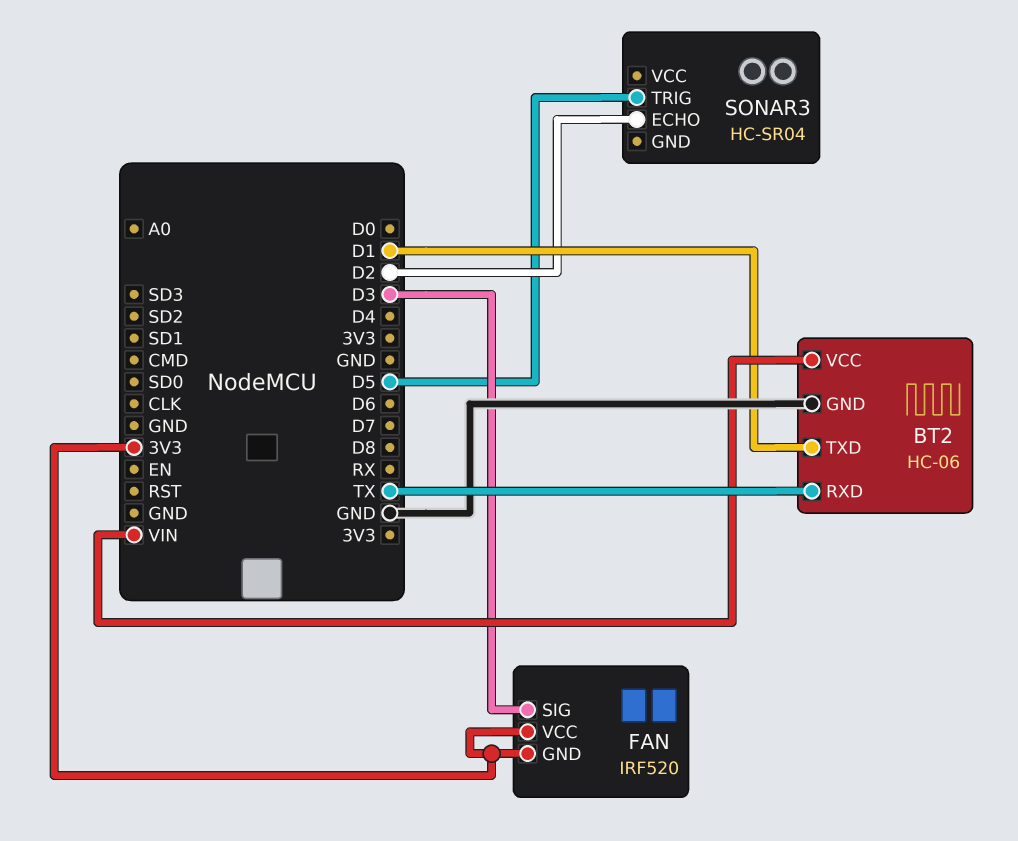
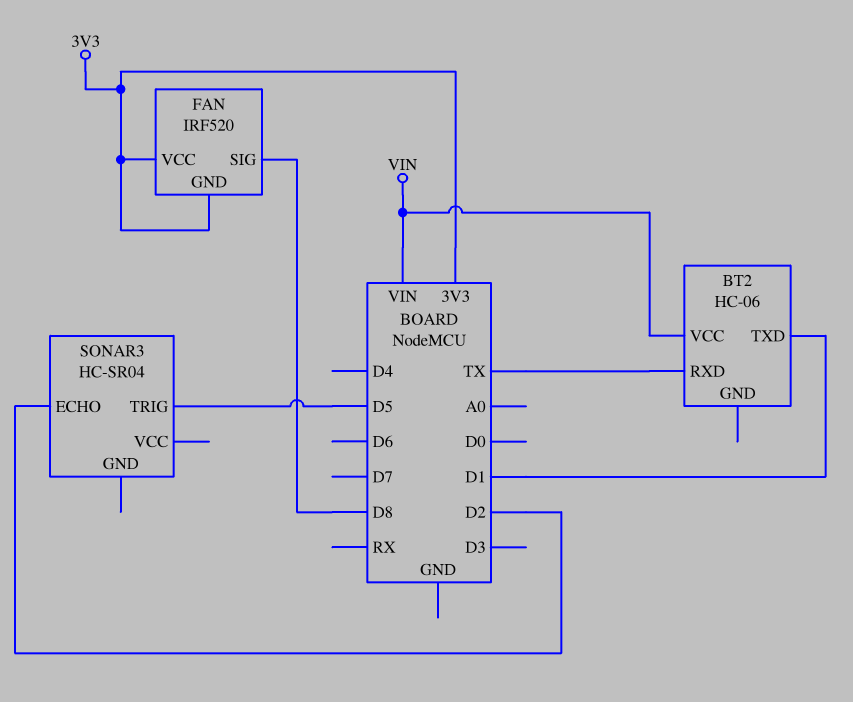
BT2 pin GND: GND -> none
FAN pin SIG: D3 -> D8

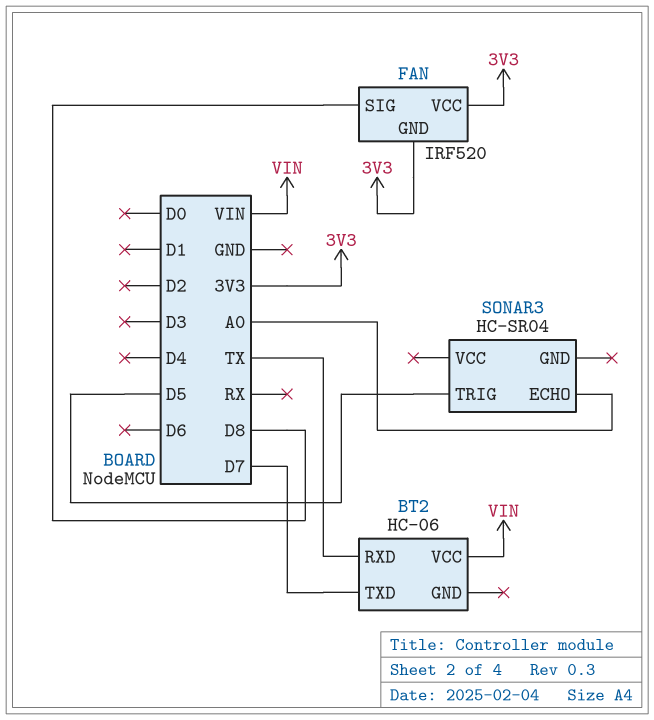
BT2 pin TXD: D1 -> D7
SONAR3 pin ECHO: D2 -> A0

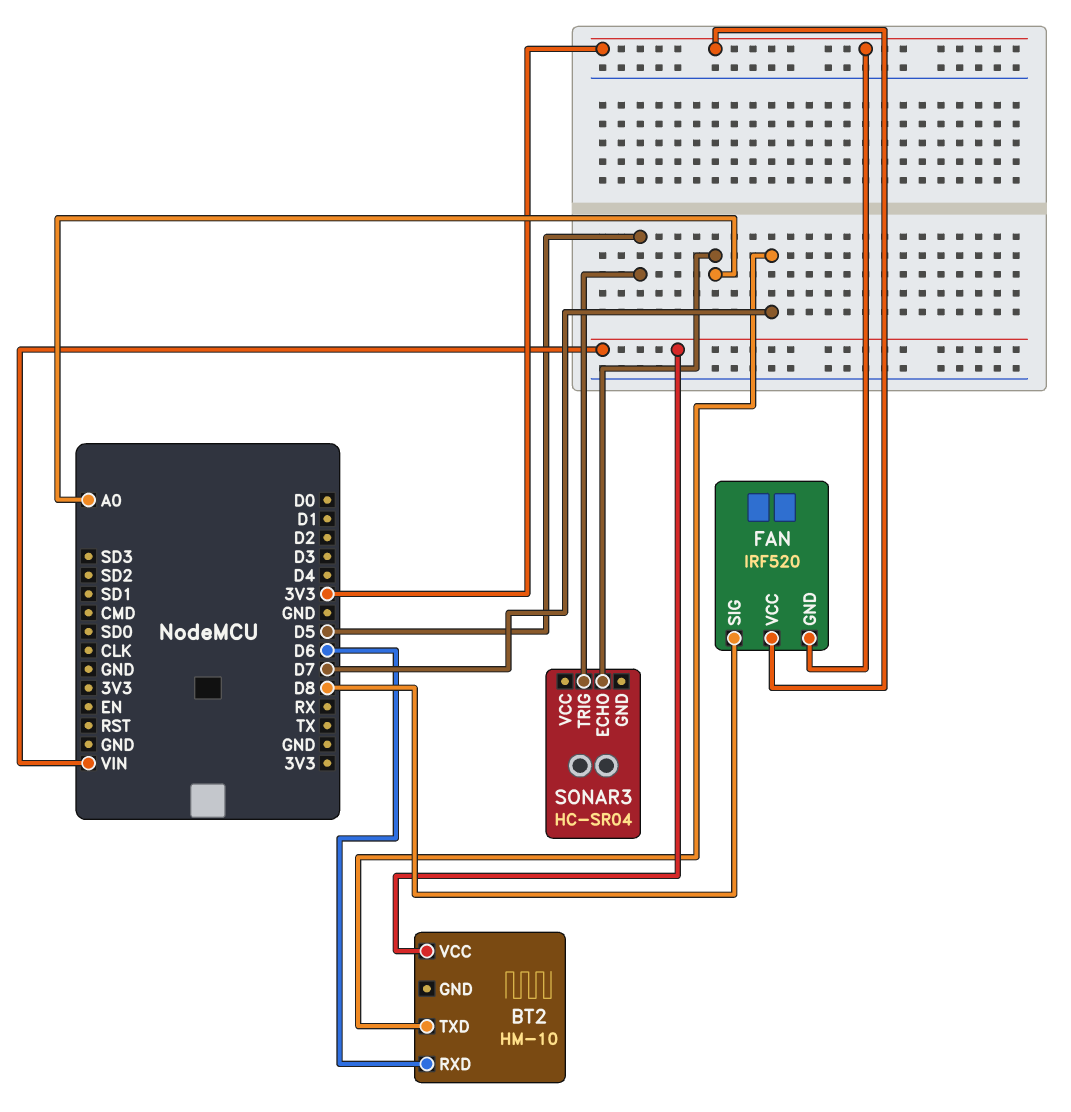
BT2: HC-06 -> HM-10
BT2 pin RXD: TX -> D6

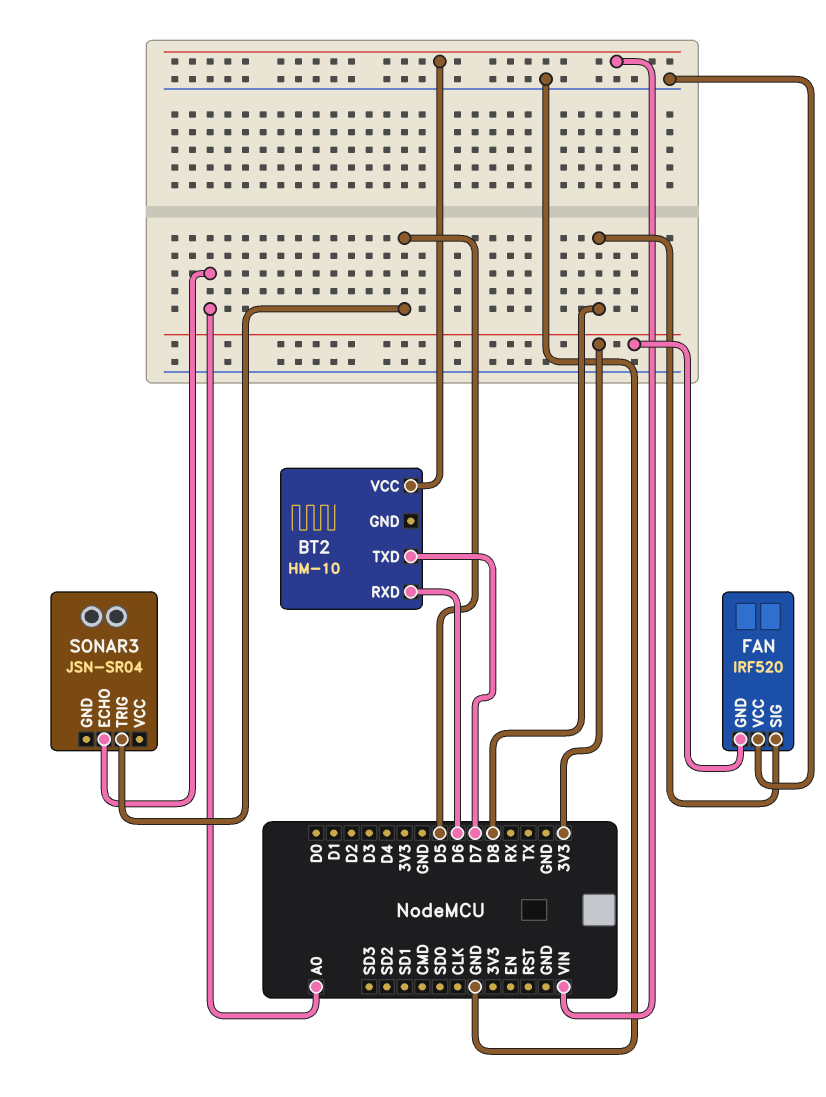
FAN pin VCC: 3V3 -> GND
SONAR3: HC-SR04 -> JSN-SR04

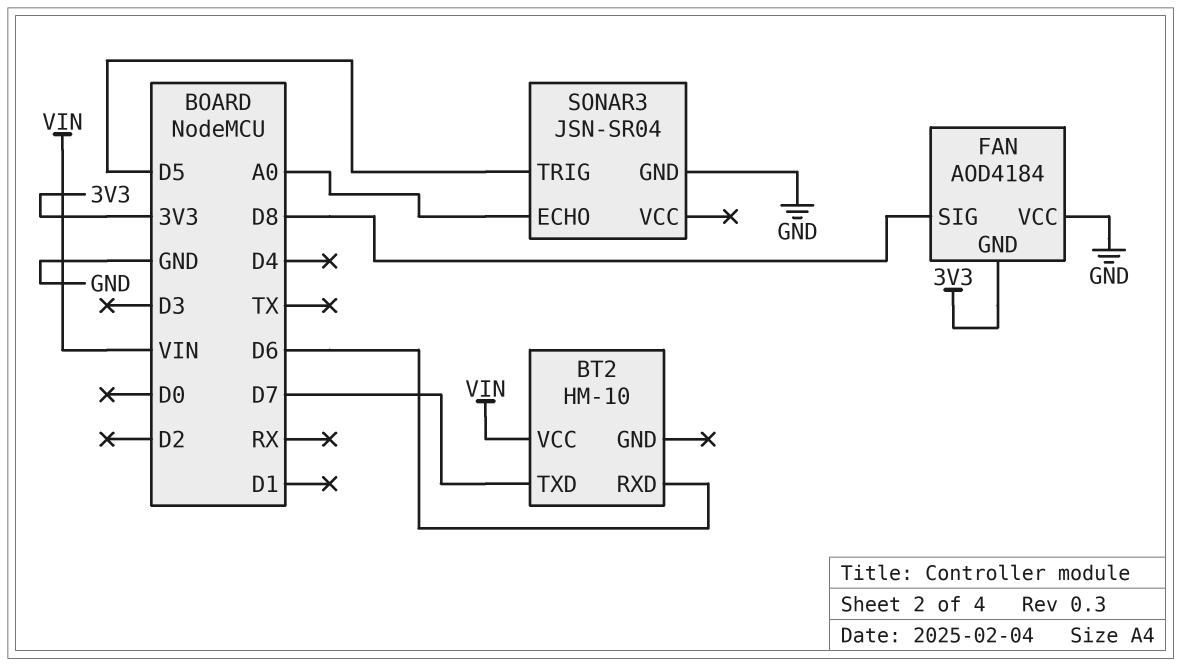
FAN: IRF520 -> AOD4184
SONAR3 pin GND: none -> GND

